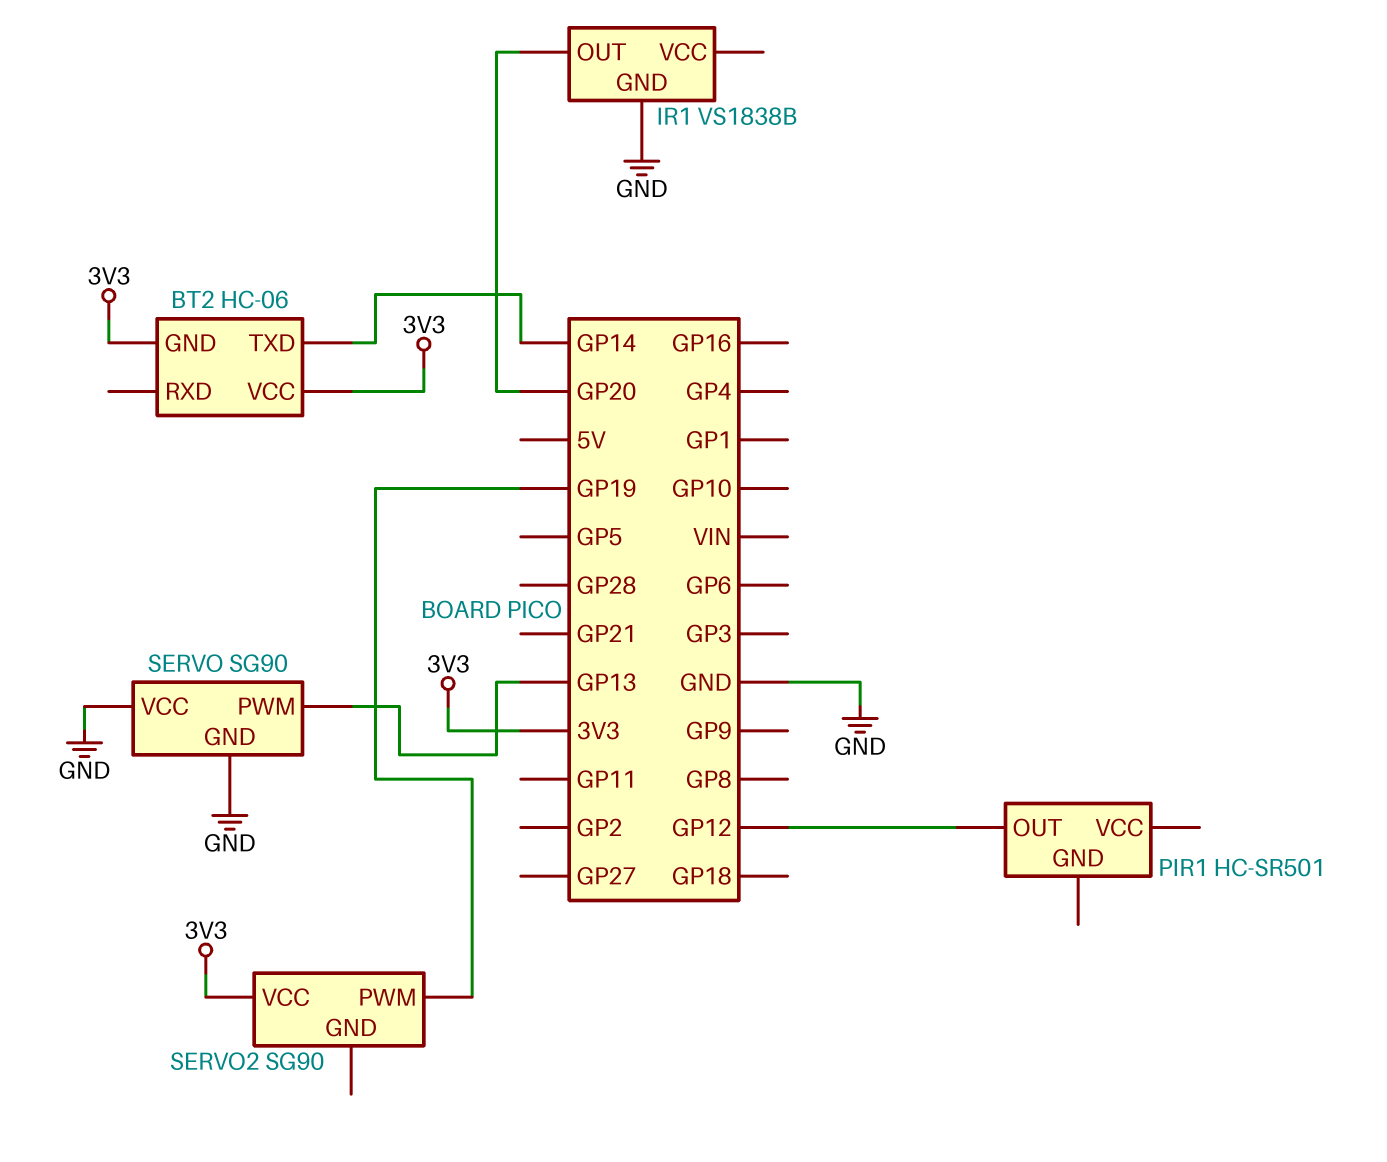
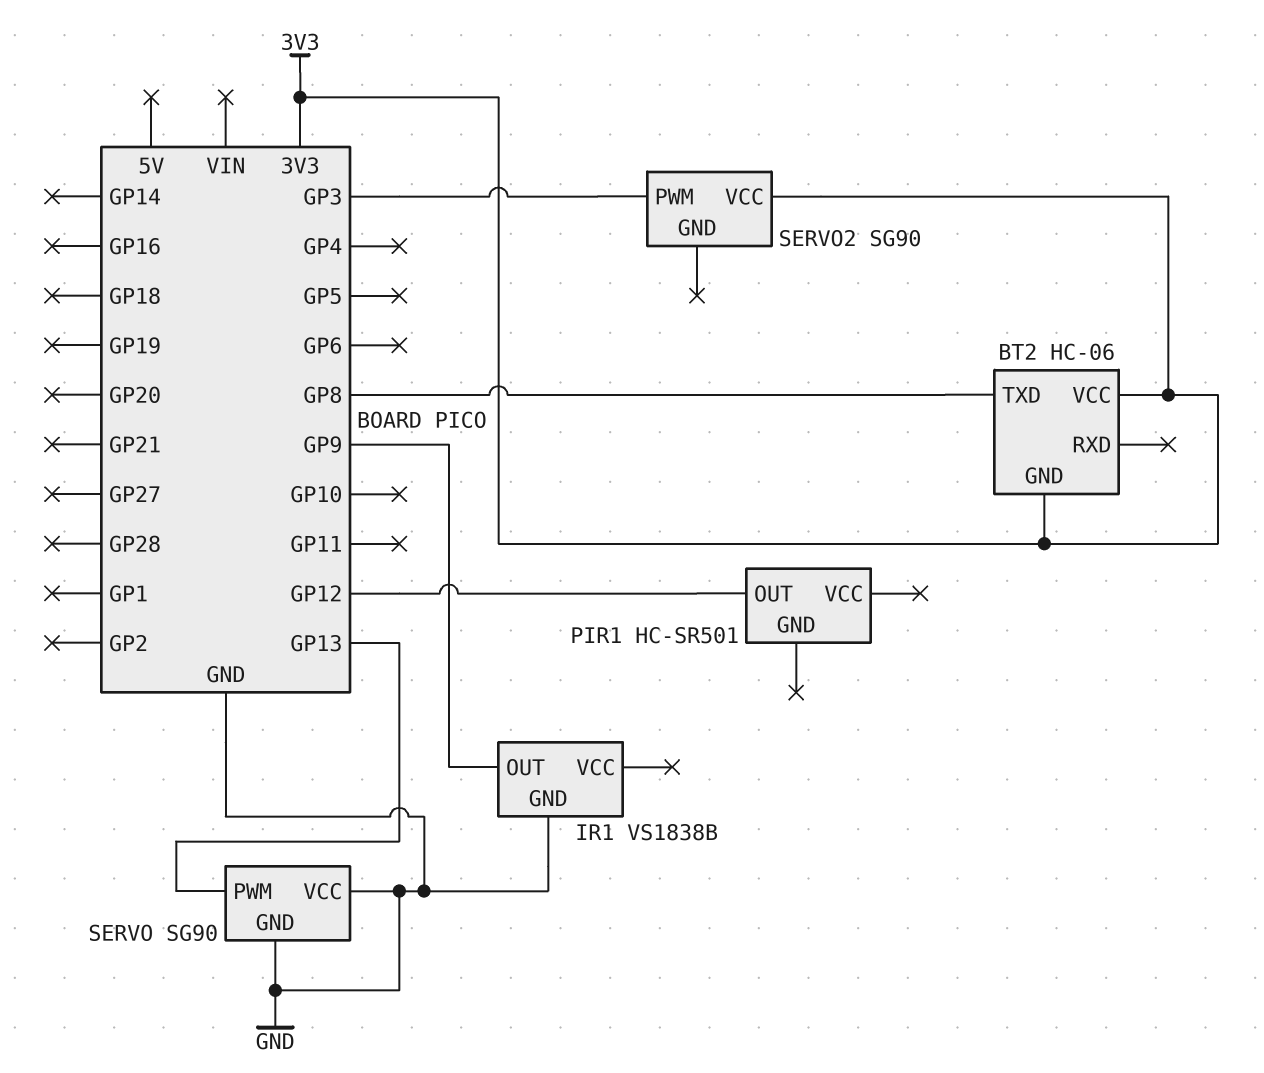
BT2 pin TXD: GP14 -> GP8
IR1 pin OUT: GP20 -> GP9
SERVO2 pin PWM: GP19 -> GP3

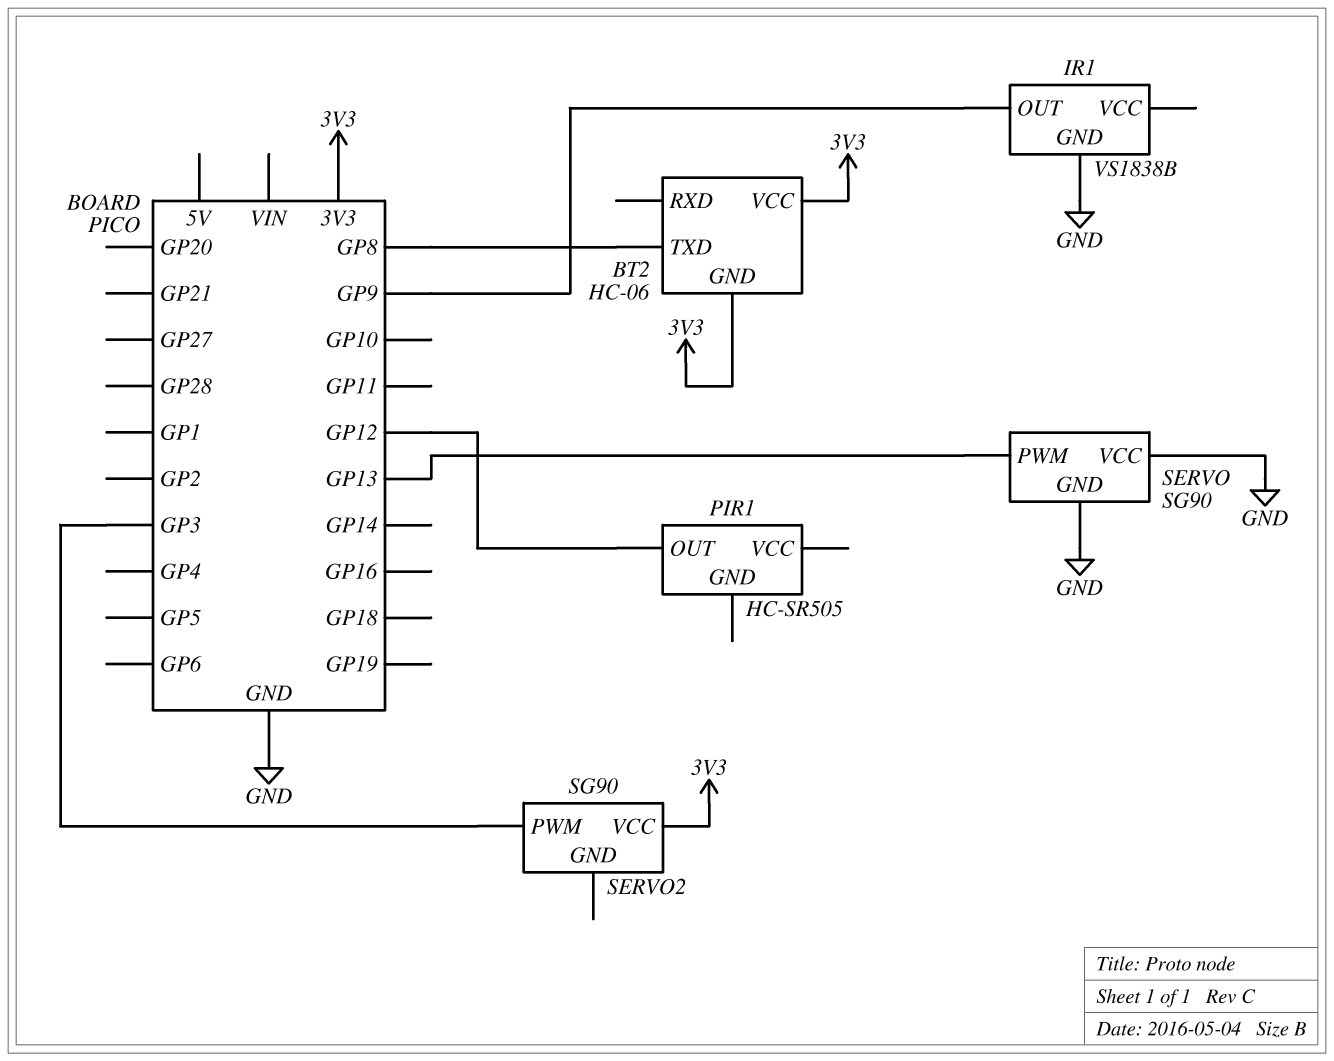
PIR1: HC-SR501 -> HC-SR505

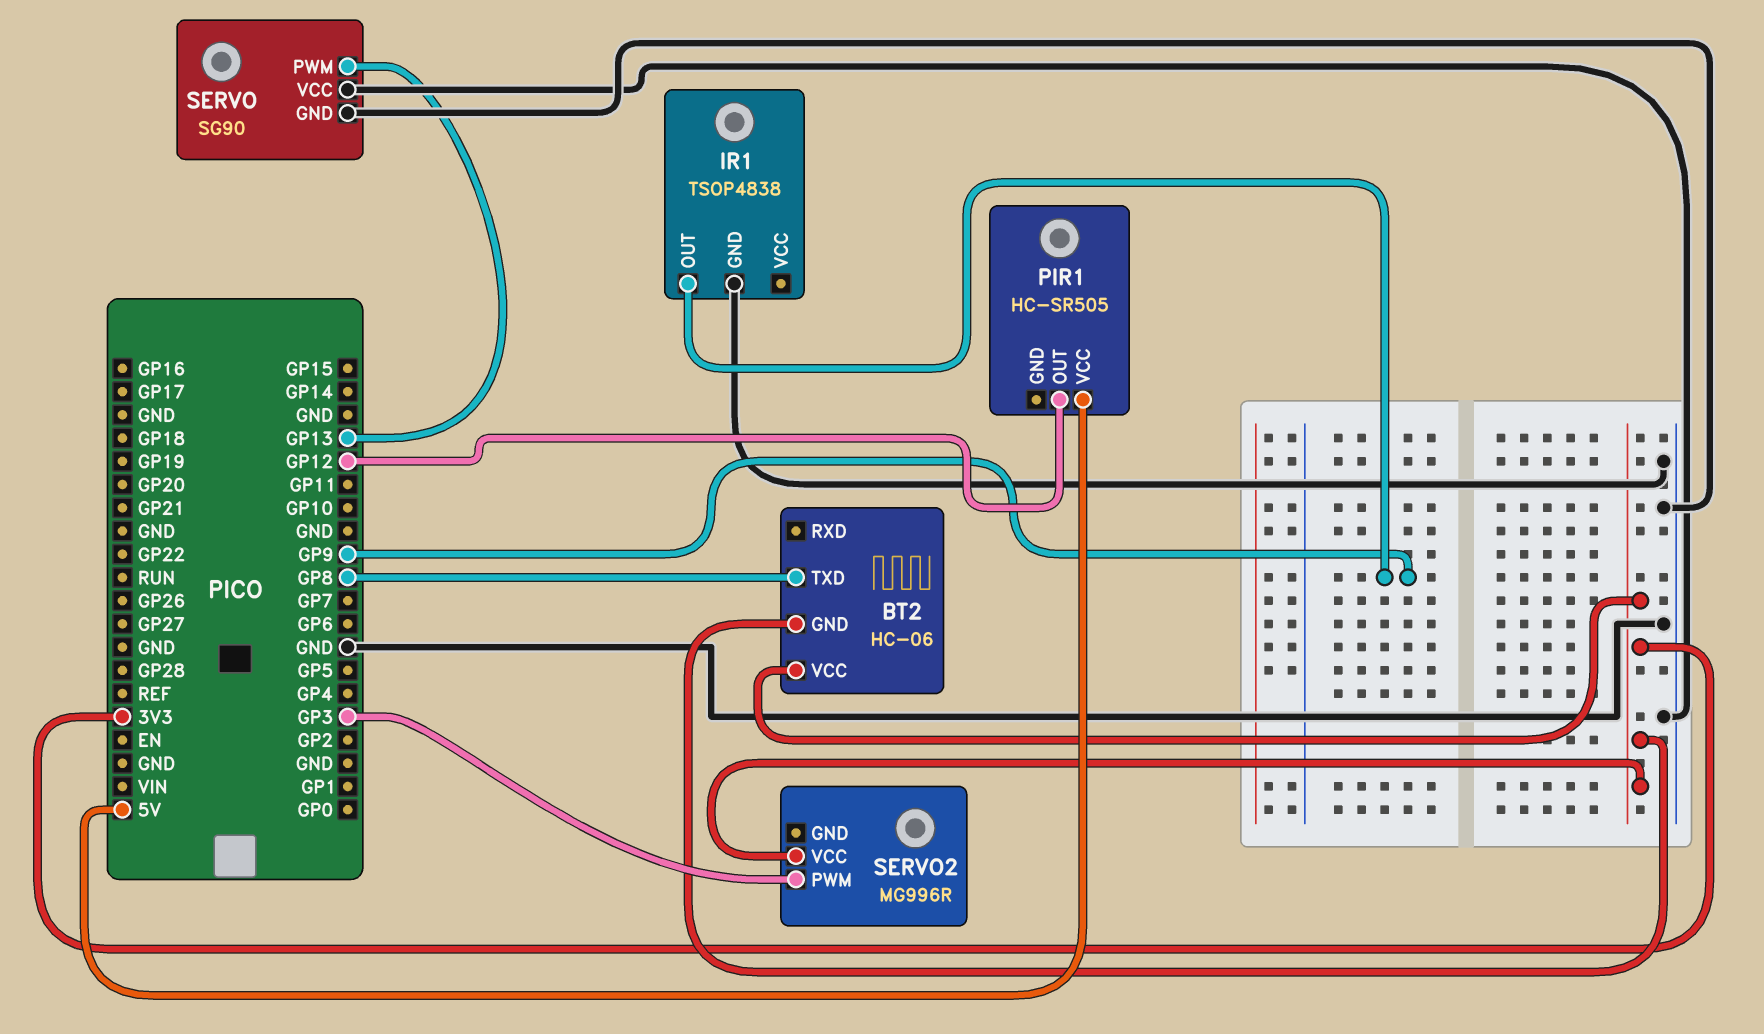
IR1: VS1838B -> TSOP4838
PIR1 pin VCC: none -> 5V
SERVO2: SG90 -> MG996R

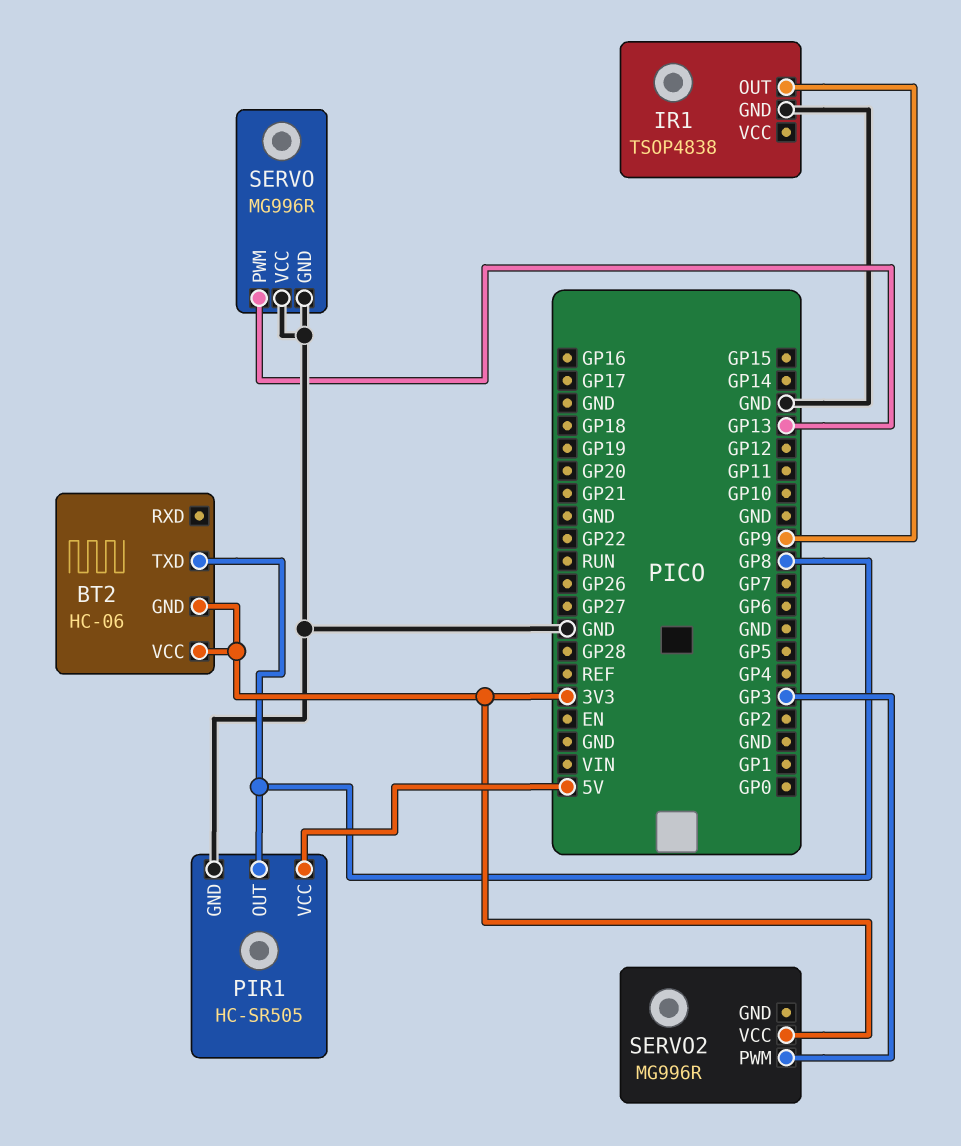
PIR1 pin GND: none -> GND
PIR1 pin OUT: GP12 -> GP8
SERVO: SG90 -> MG996R

